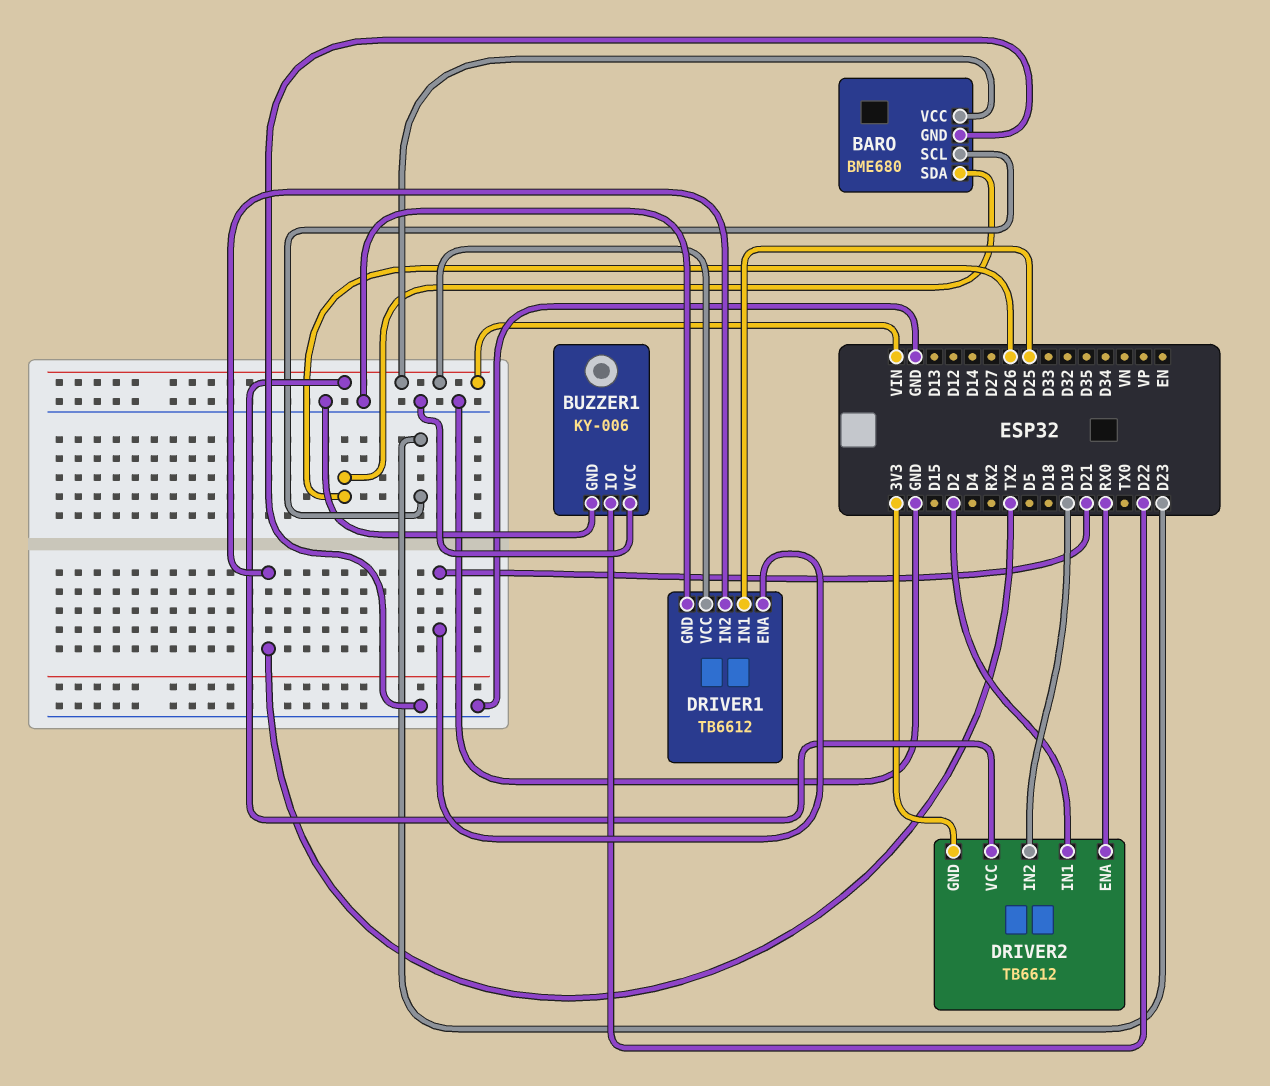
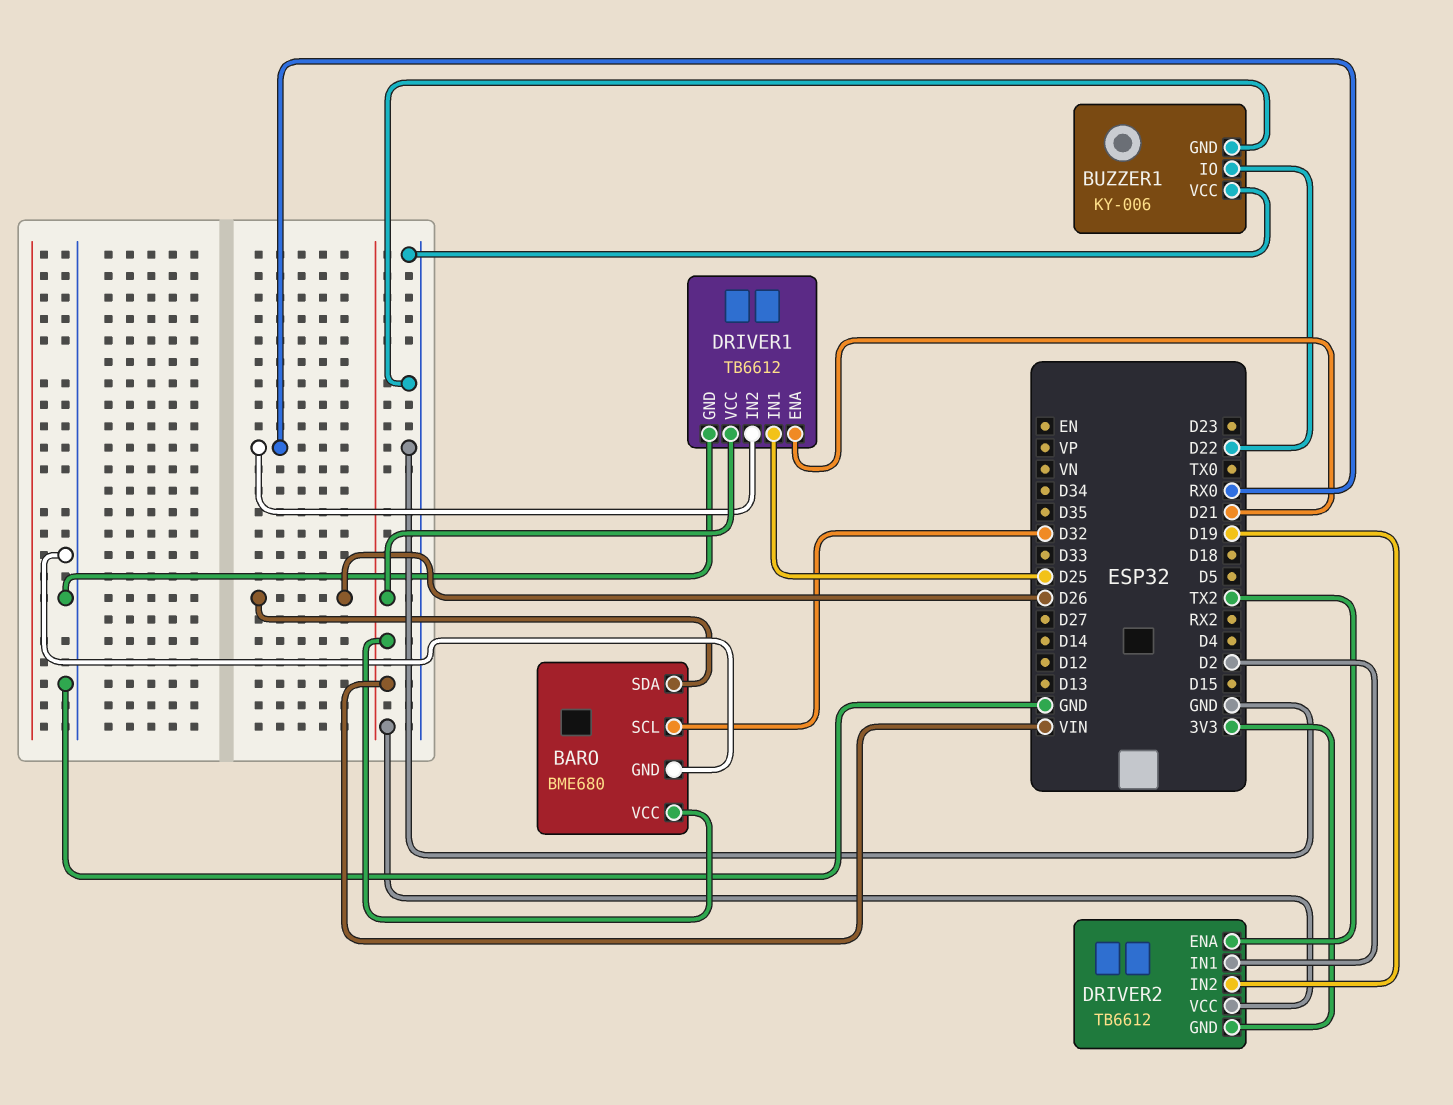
BARO pin SCL: D23 -> D32
DRIVER1 pin IN2: TX2 -> RX0
DRIVER2 pin ENA: RX0 -> TX2

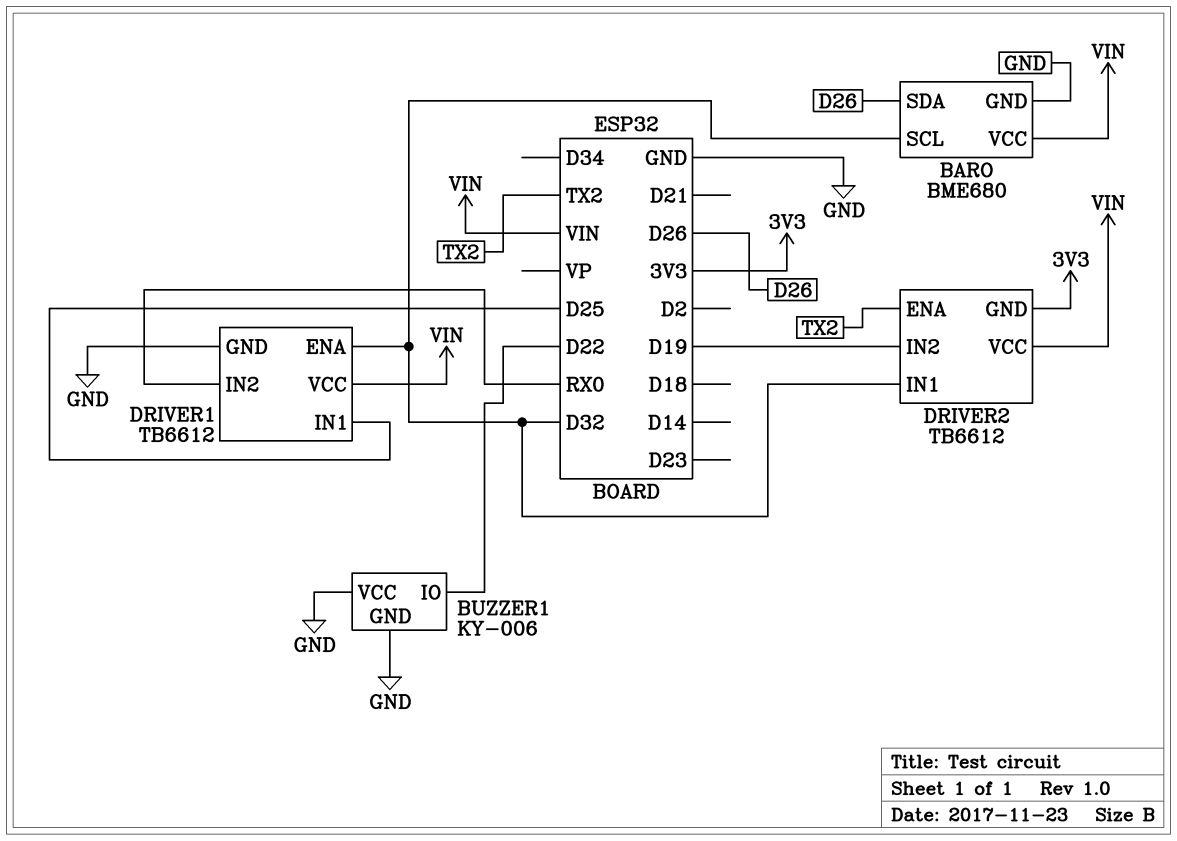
DRIVER1 pin ENA: D21 -> D32
DRIVER2 pin IN1: D2 -> D32

